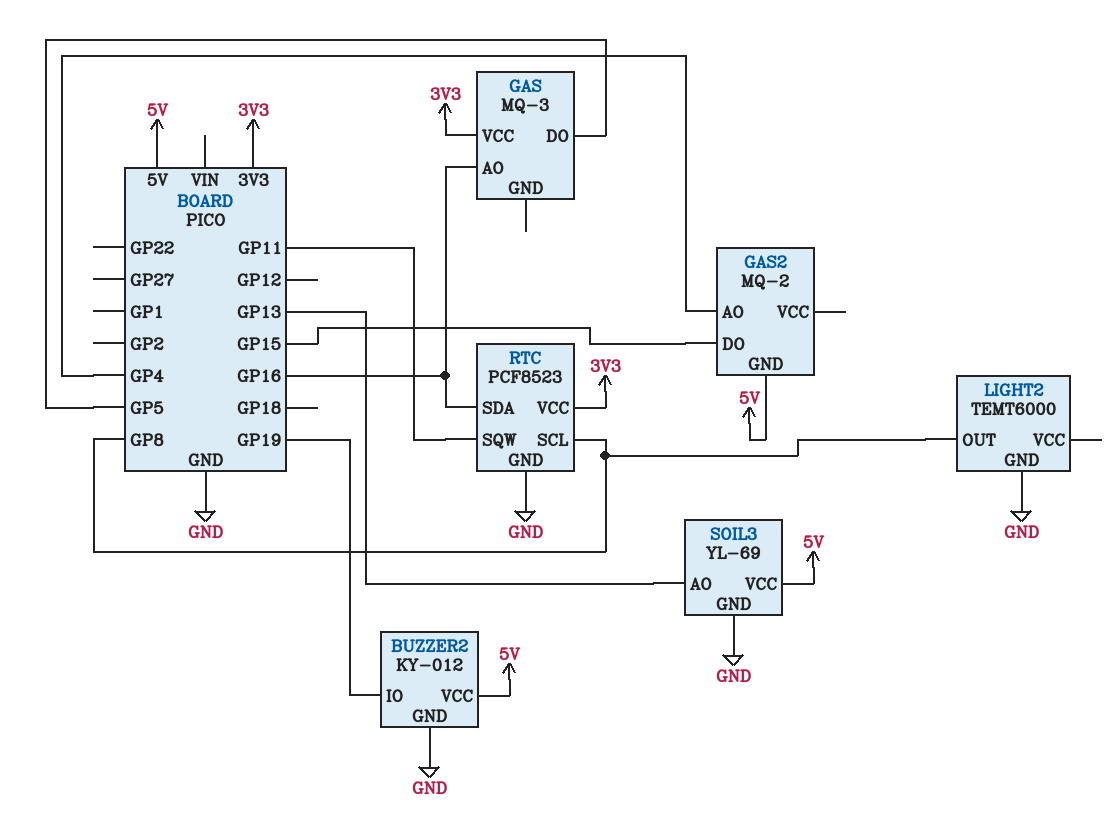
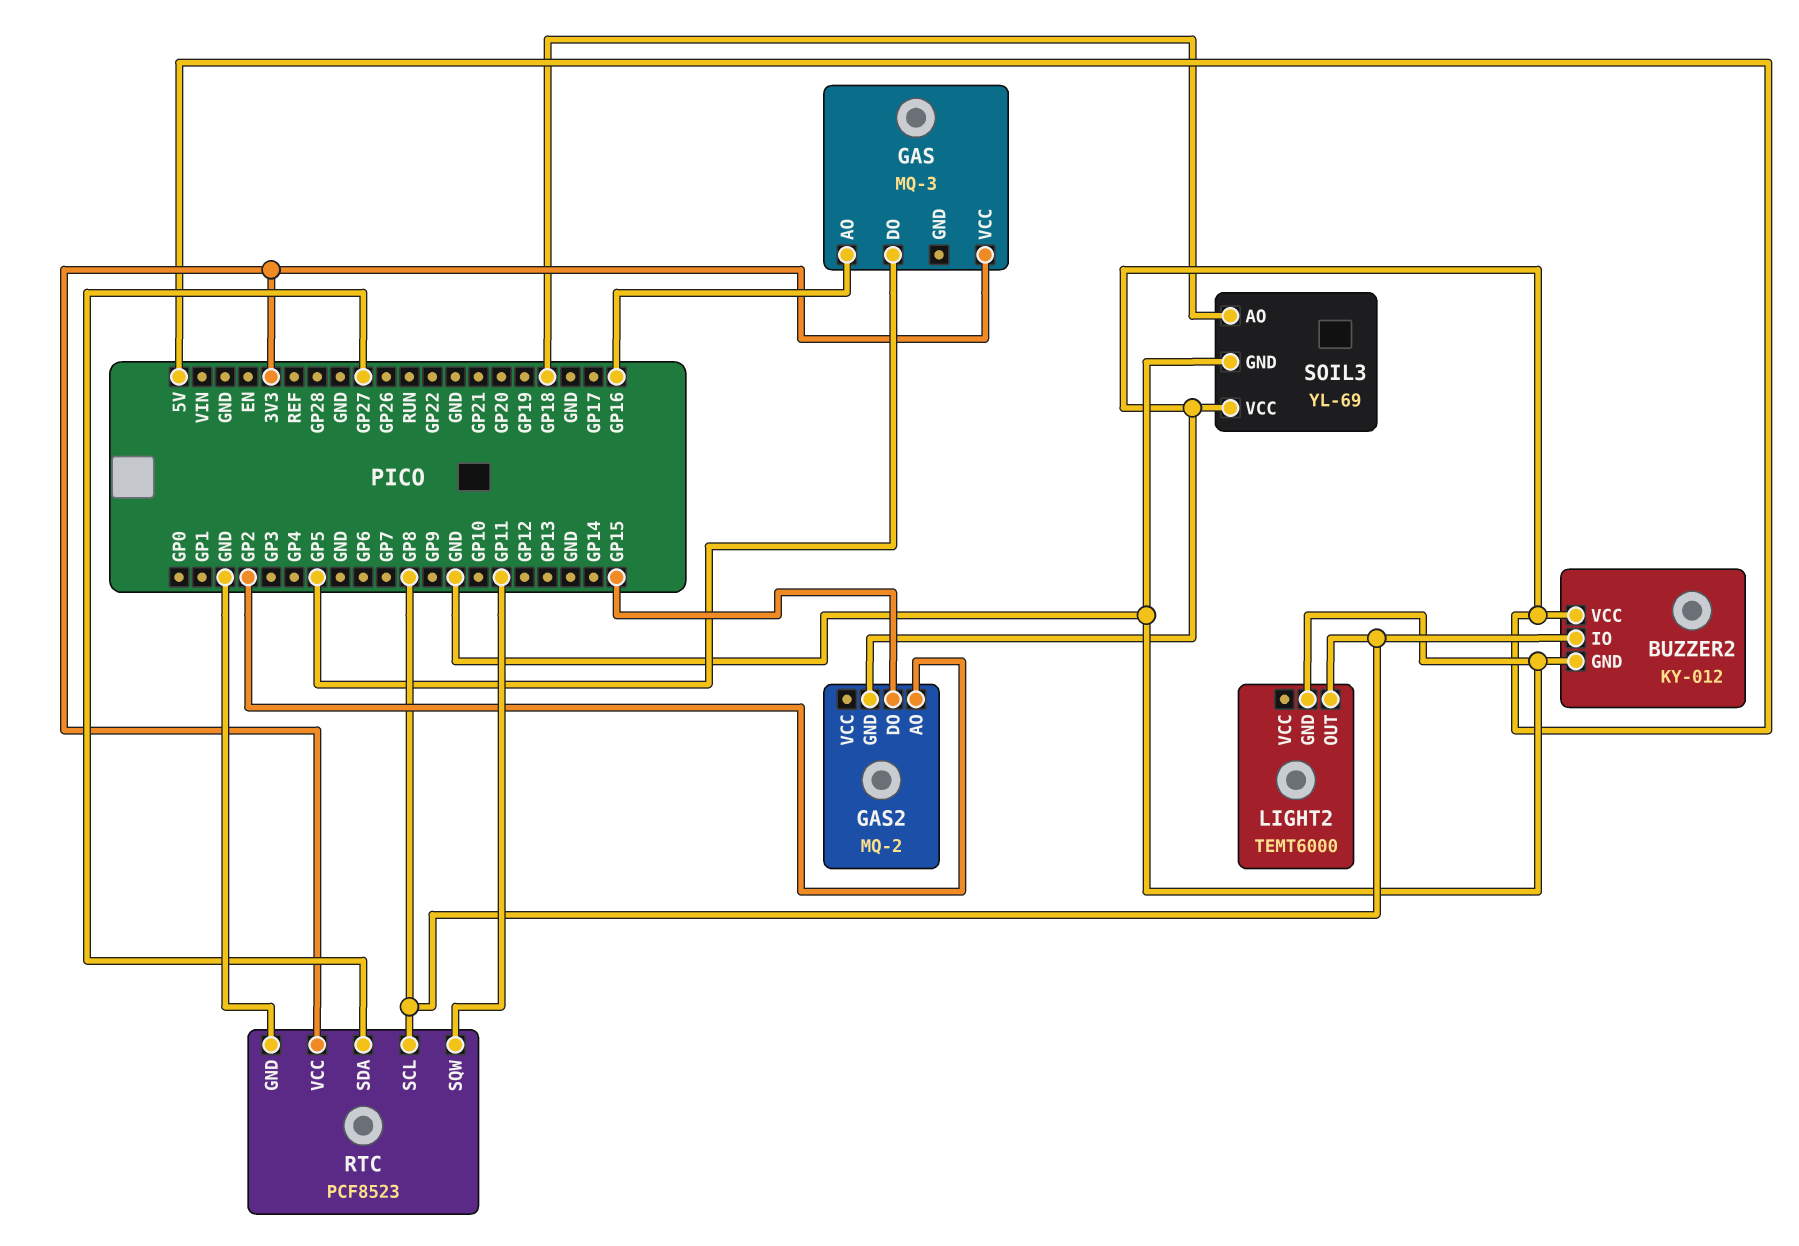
BUZZER2 pin IO: GP19 -> GP8
GAS2 pin AO: GP4 -> GP2
RTC pin SDA: GP16 -> GP27
SOIL3 pin AO: GP13 -> GP18

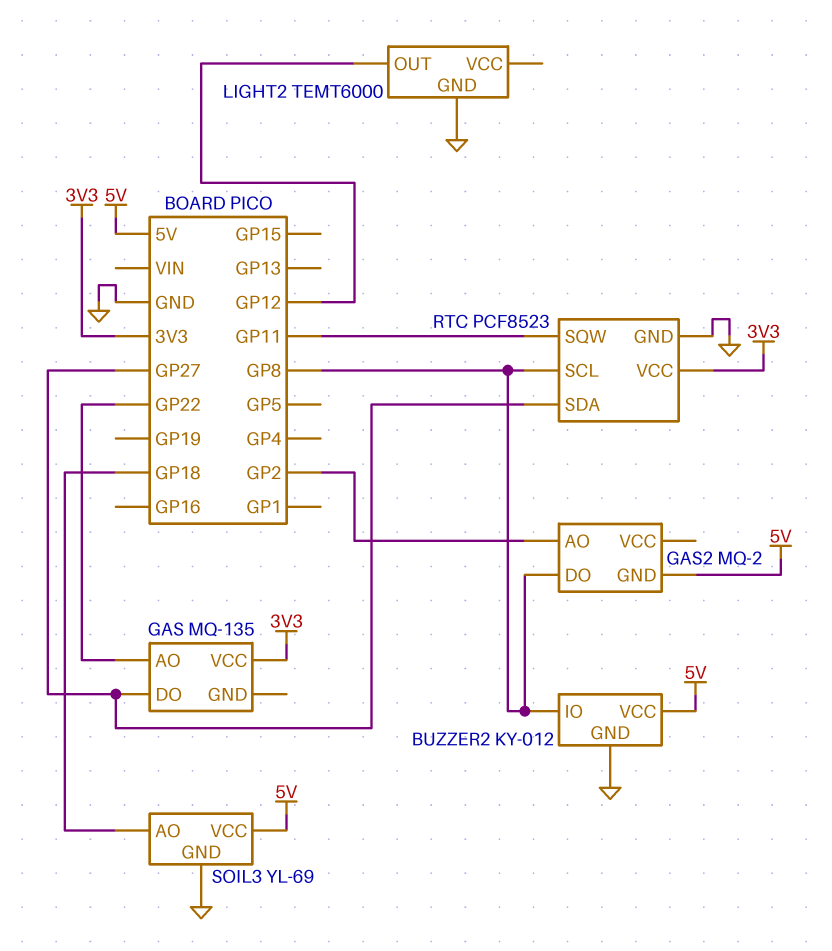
GAS: MQ-3 -> MQ-135
GAS pin AO: GP16 -> GP22
GAS pin DO: GP5 -> GP27
GAS2 pin DO: GP15 -> GP8
LIGHT2 pin OUT: GP8 -> GP12

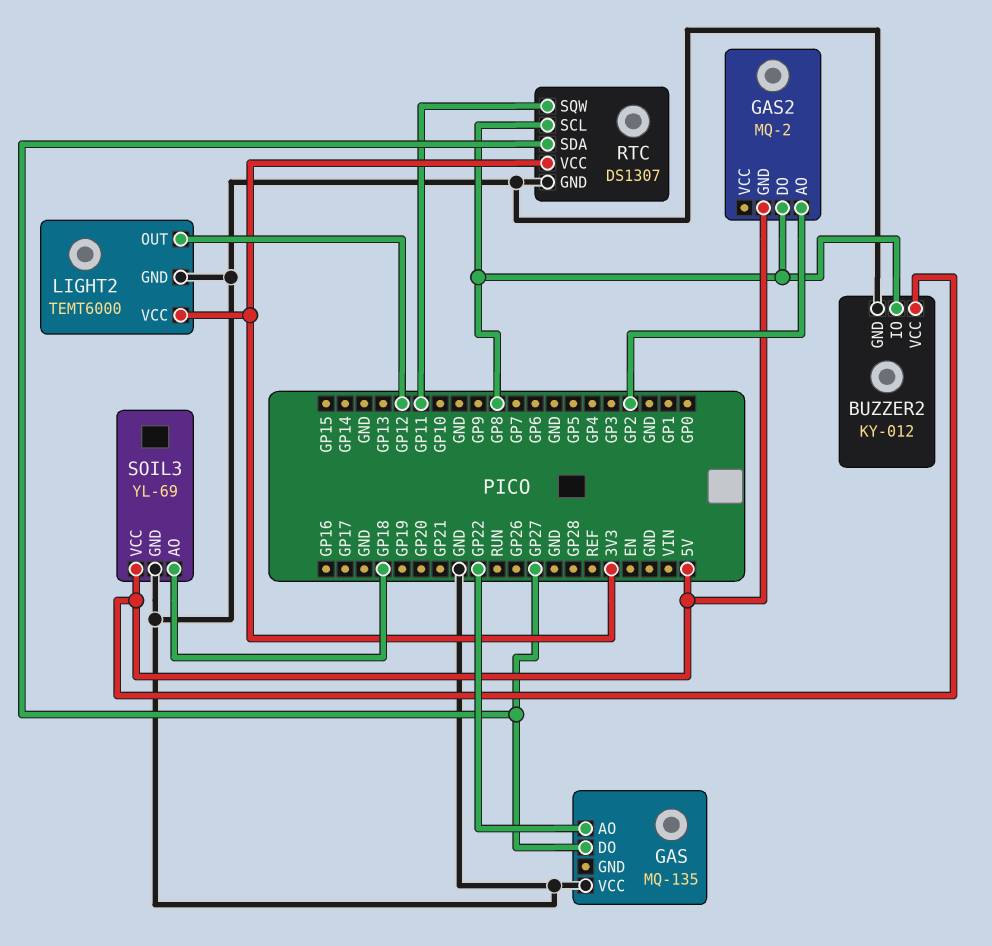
GAS pin VCC: 3V3 -> GND
LIGHT2 pin VCC: none -> 3V3
RTC: PCF8523 -> DS1307

